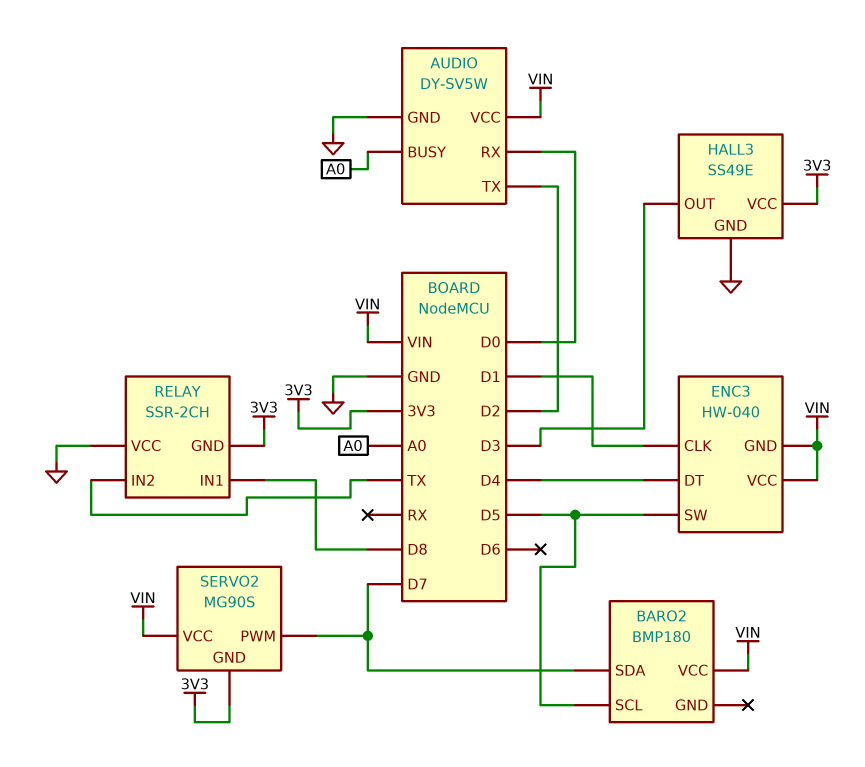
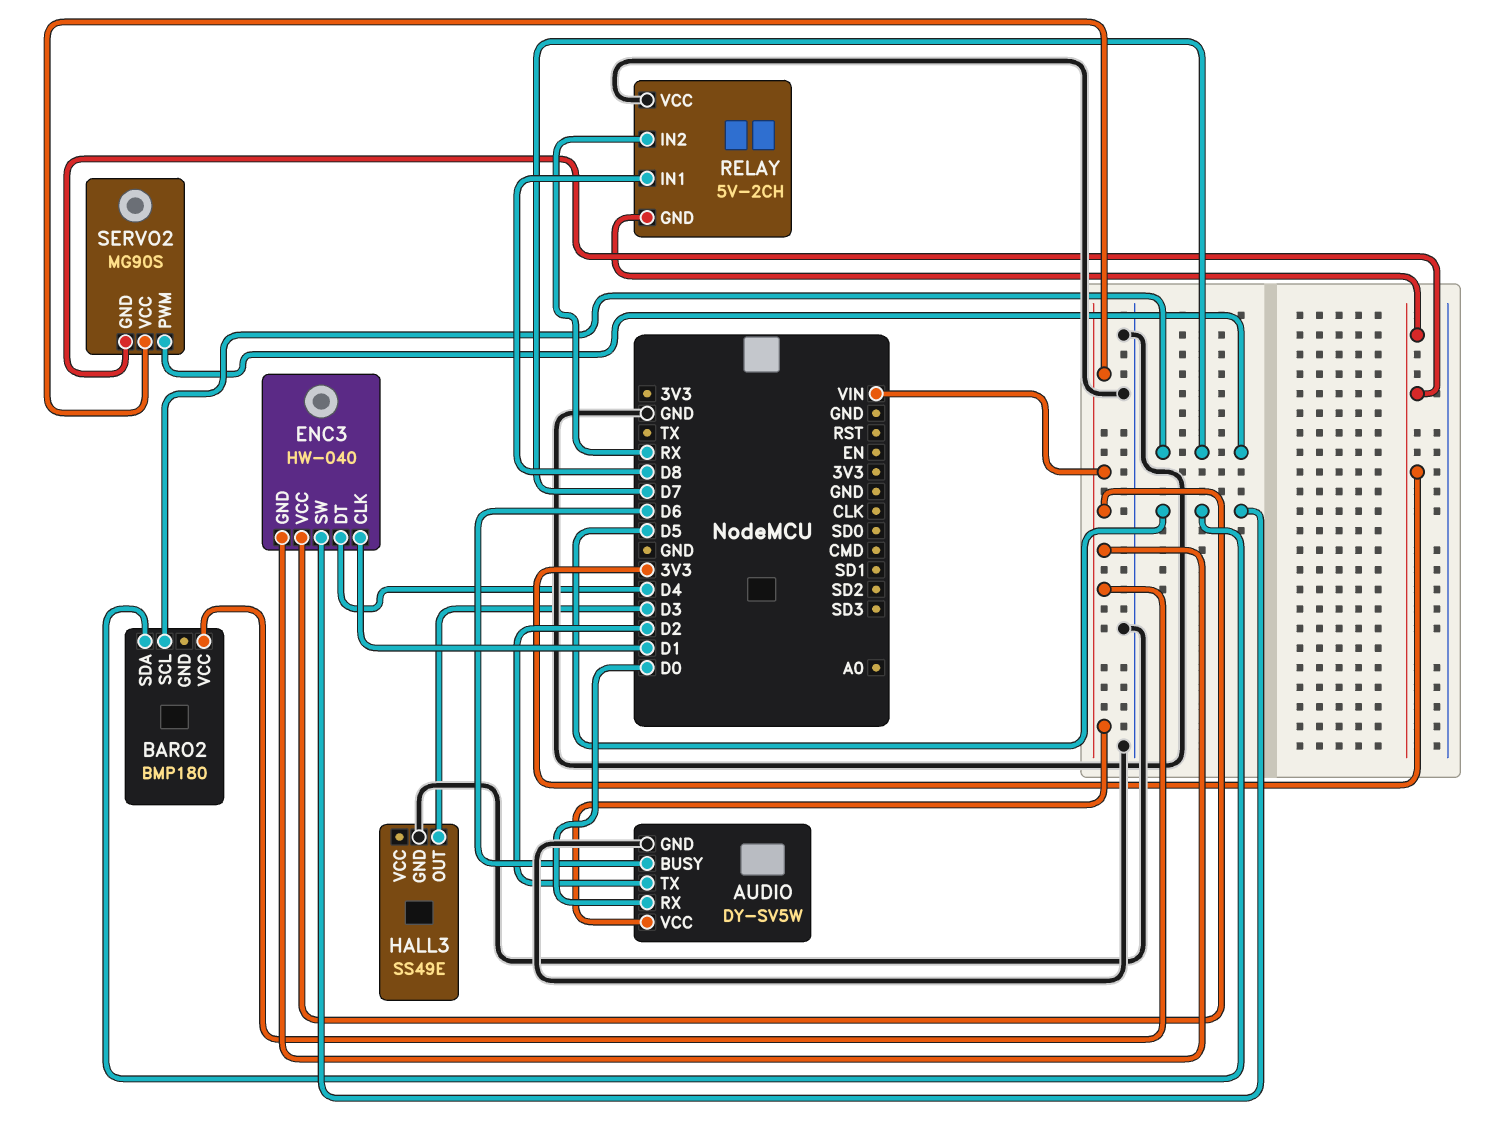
AUDIO pin BUSY: A0 -> D6
BARO2 pin SCL: D5 -> D7
BARO2 pin SDA: D7 -> D5
HALL3 pin VCC: 3V3 -> none
RELAY: SSR-2CH -> 5V-2CH
RELAY pin IN2: TX -> RX

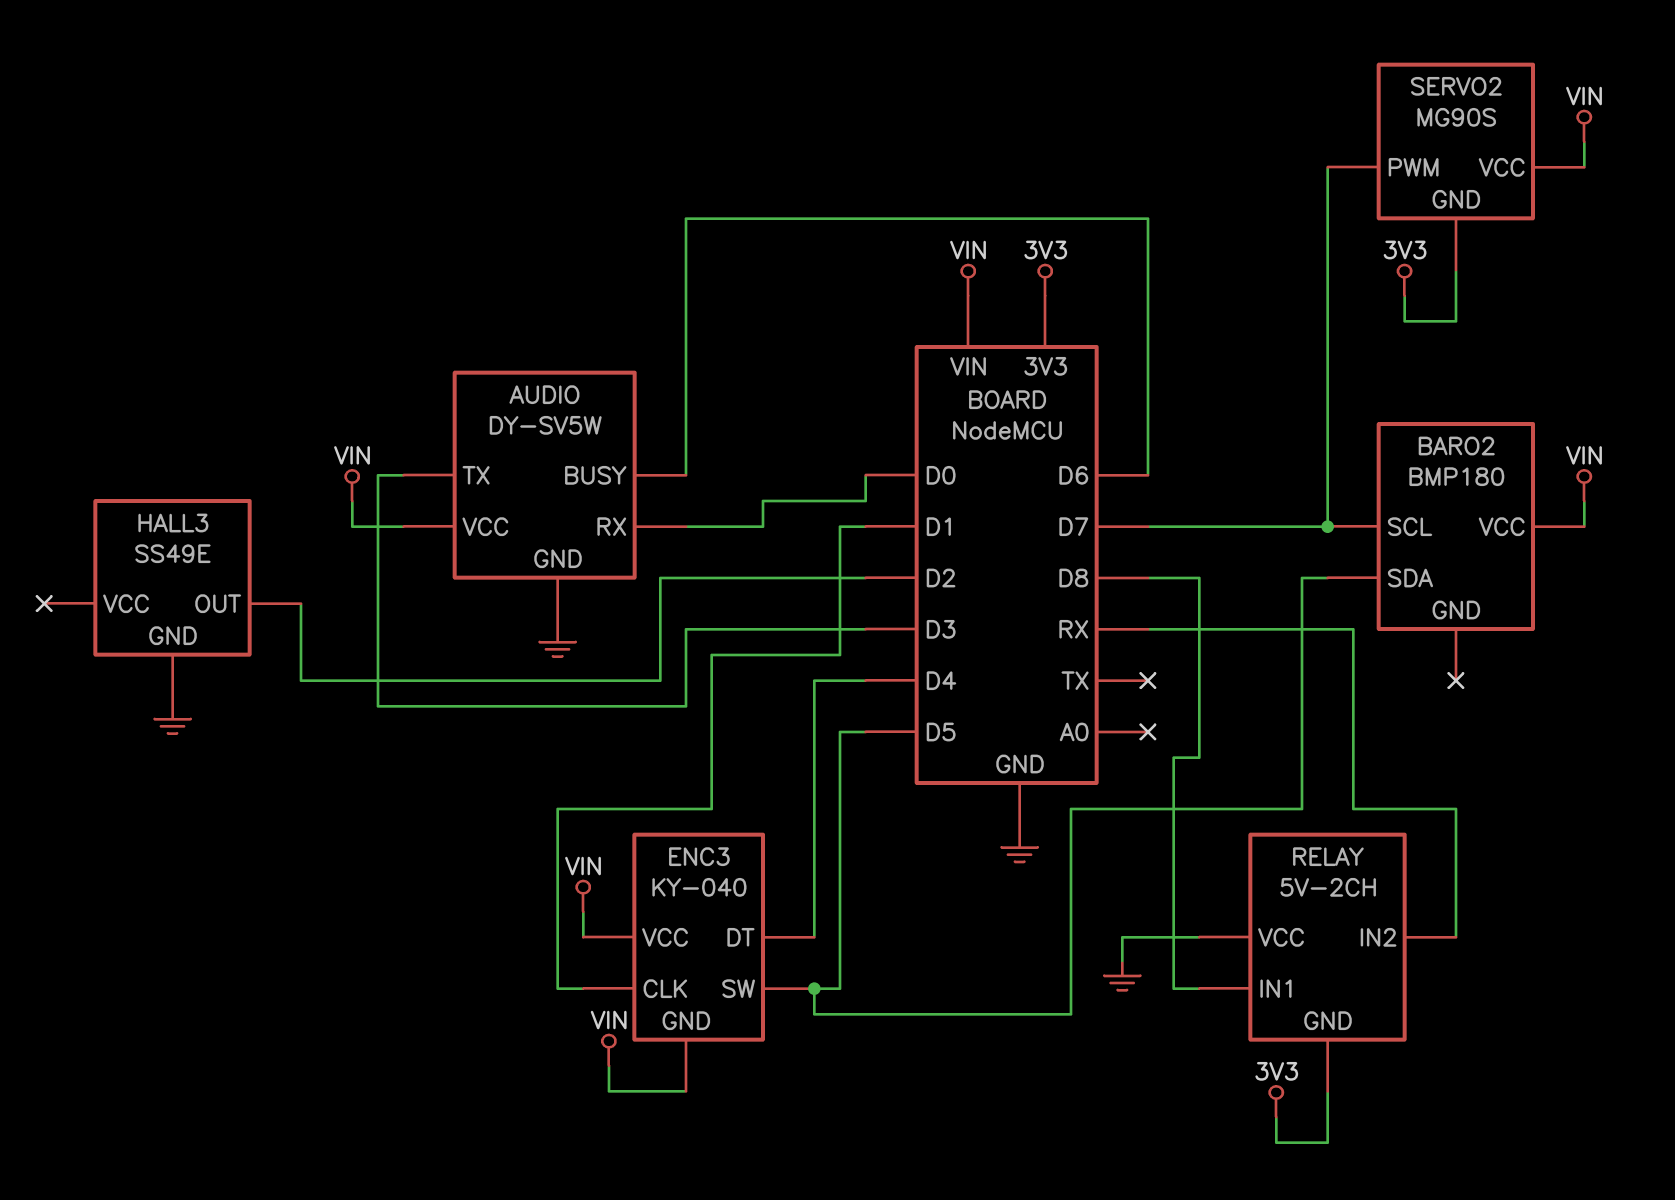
AUDIO pin TX: D2 -> D3
ENC3: HW-040 -> KY-040
HALL3 pin OUT: D3 -> D2

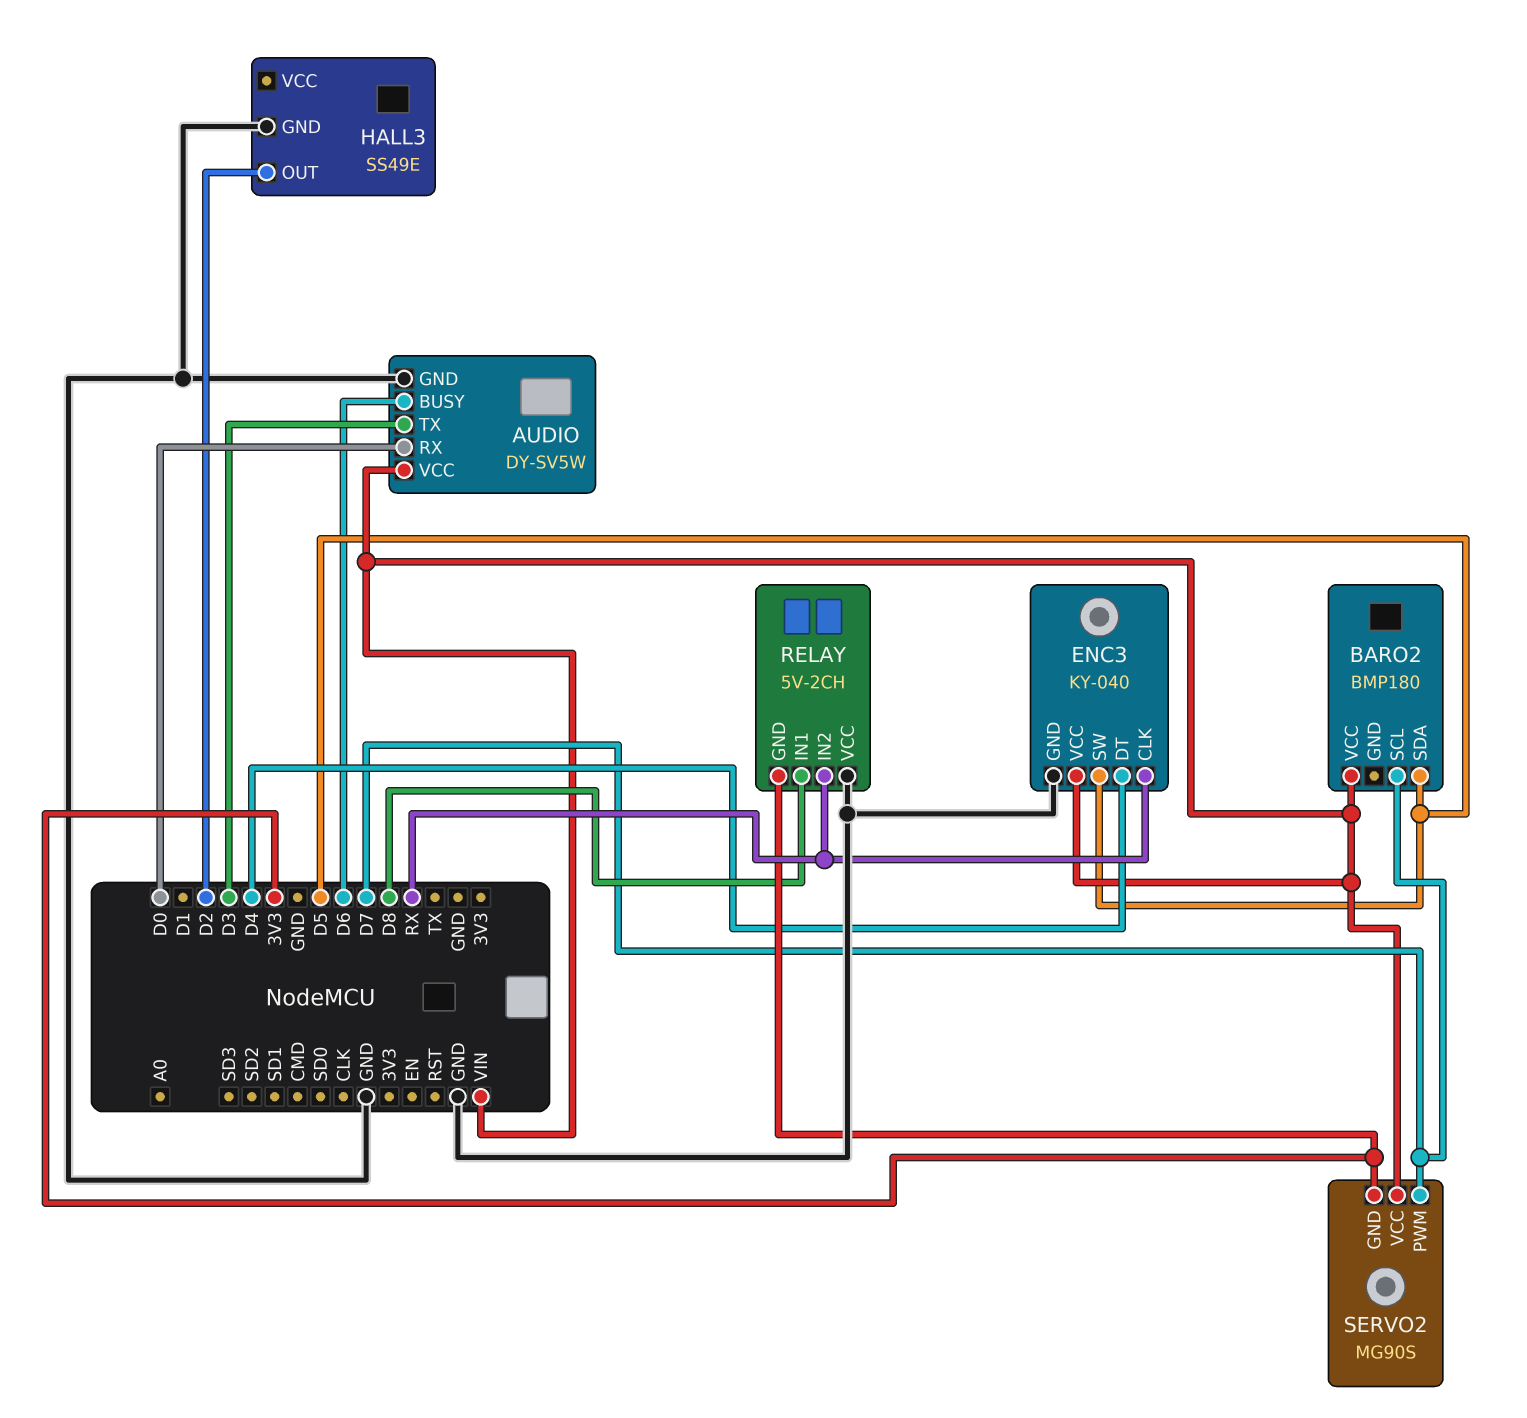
ENC3 pin CLK: D1 -> RX
ENC3 pin GND: VIN -> GND

